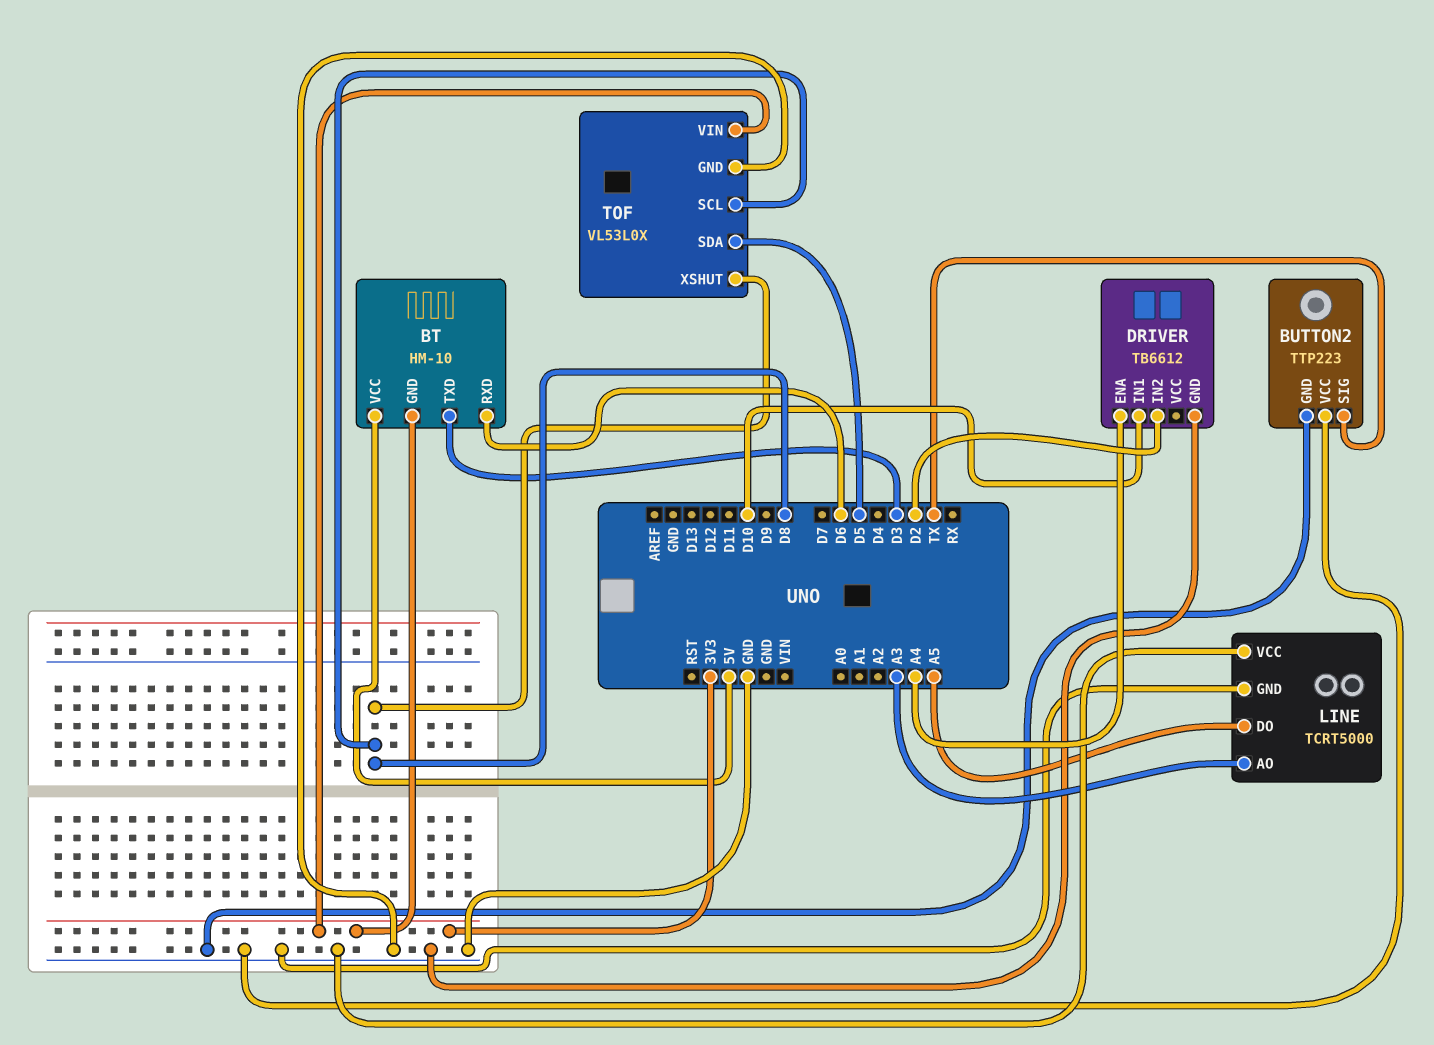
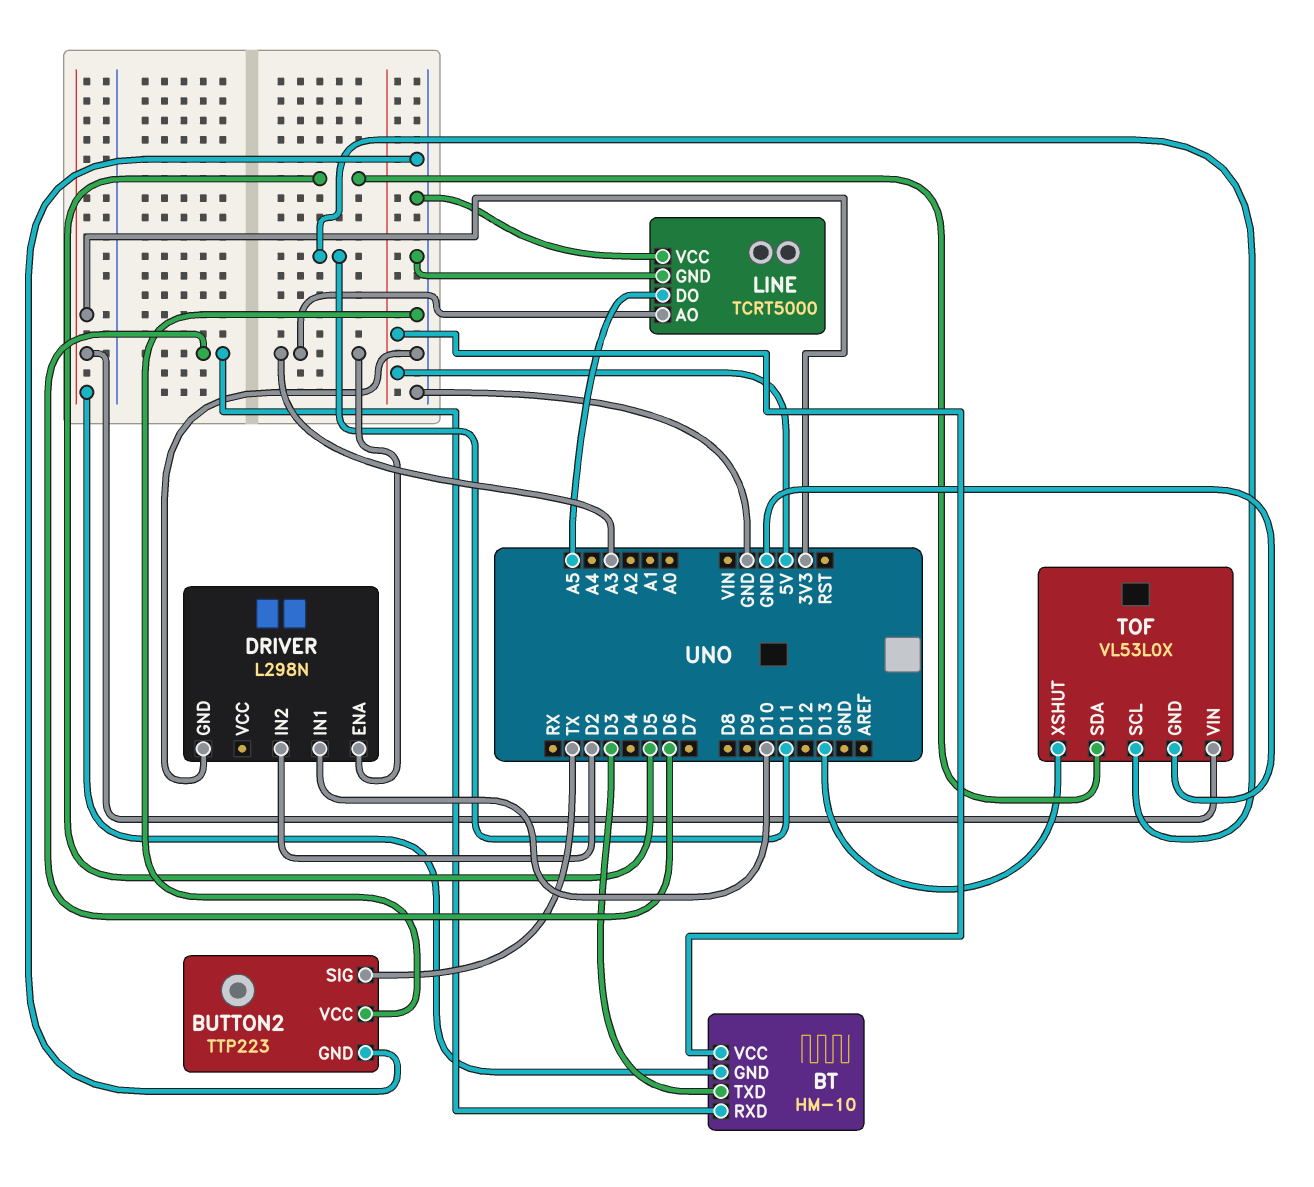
DRIVER: TB6612 -> L298N
DRIVER pin ENA: A4 -> A3
TOF pin SCL: D8 -> D11
TOF pin XSHUT: D8 -> D13

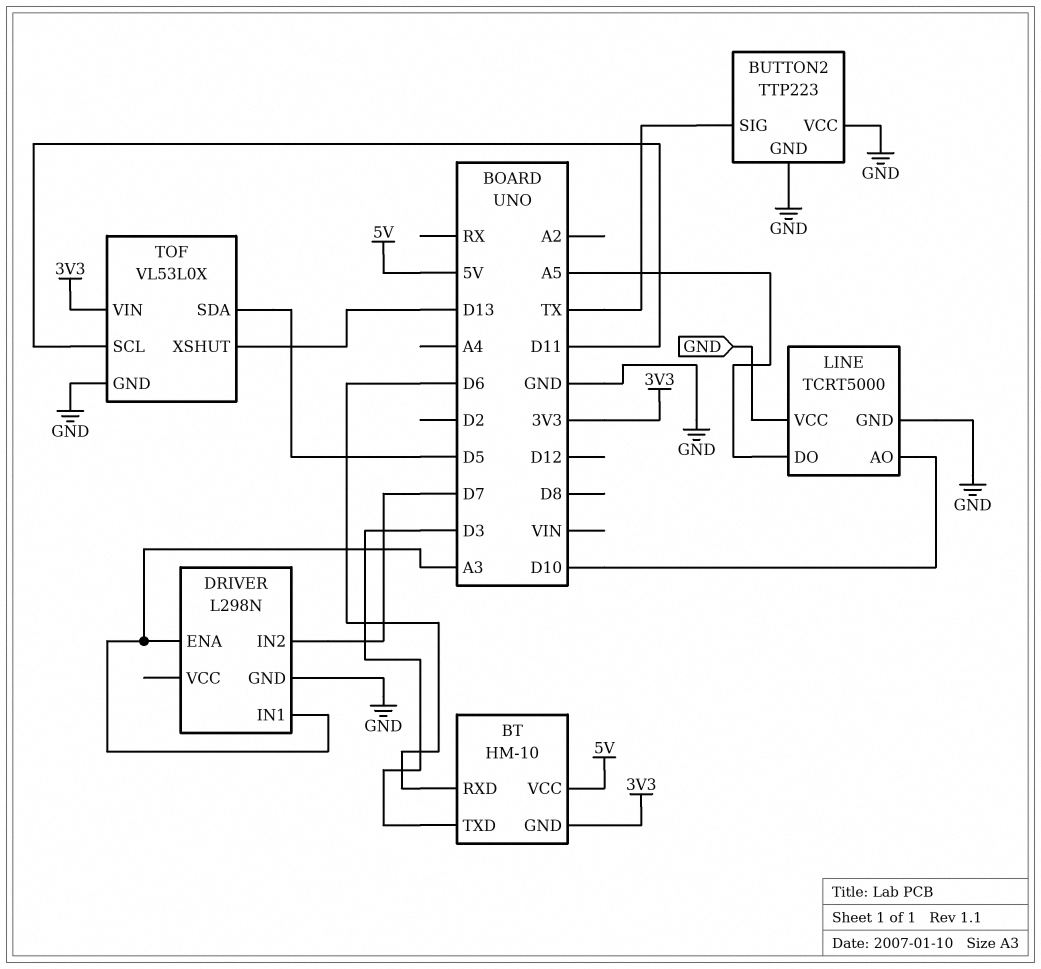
DRIVER pin IN1: D10 -> A3
DRIVER pin IN2: D2 -> D7
LINE pin AO: A3 -> D10

